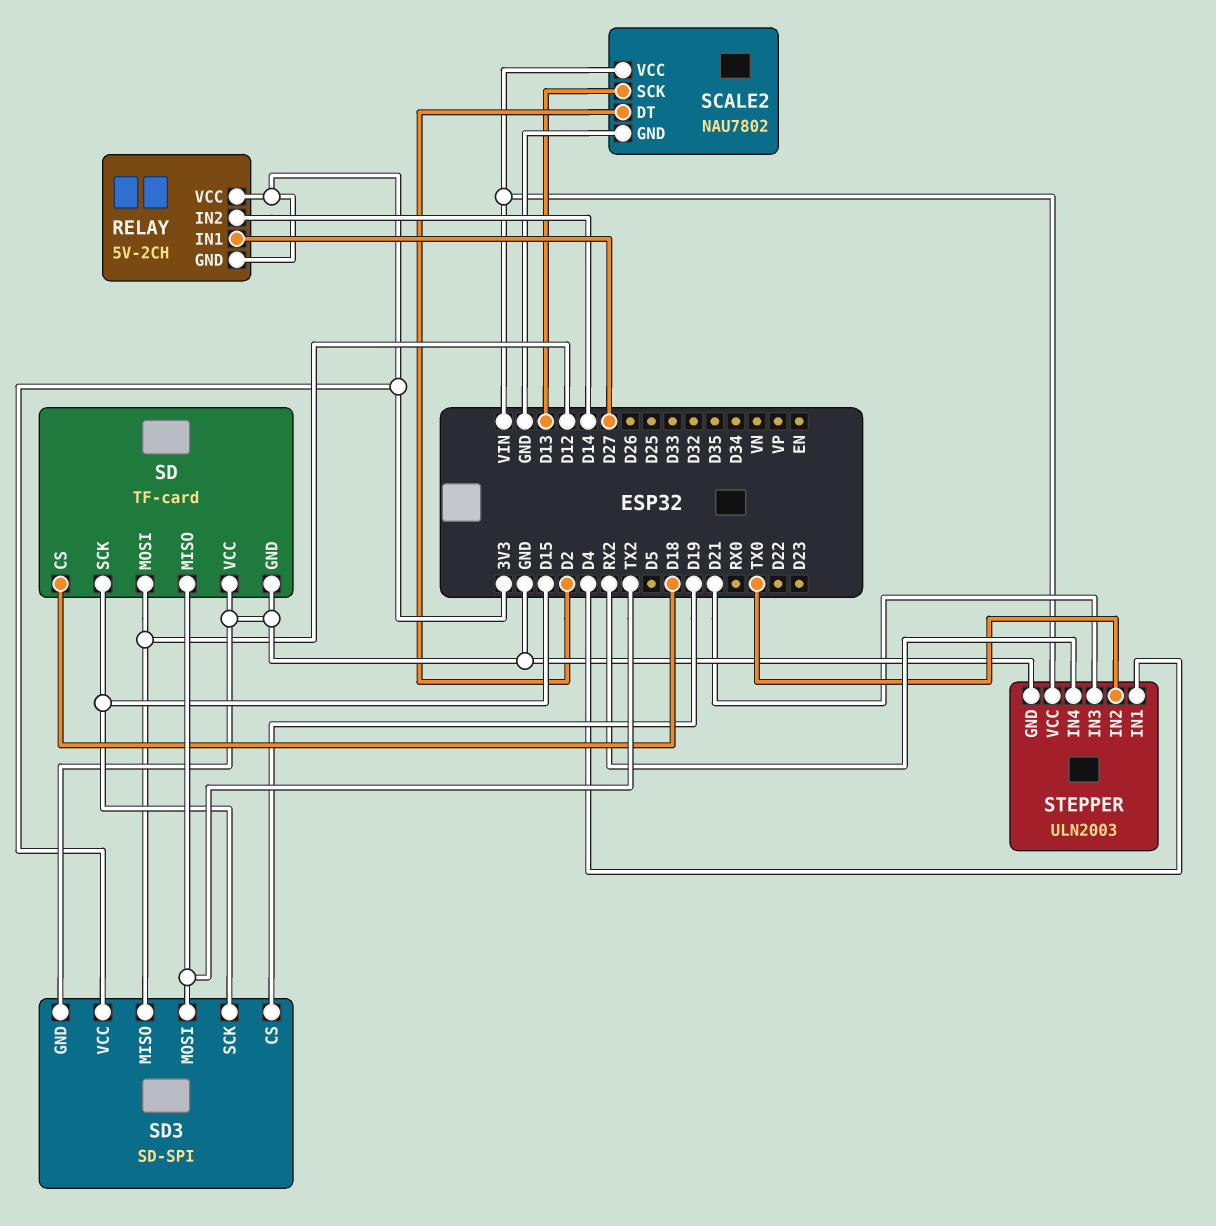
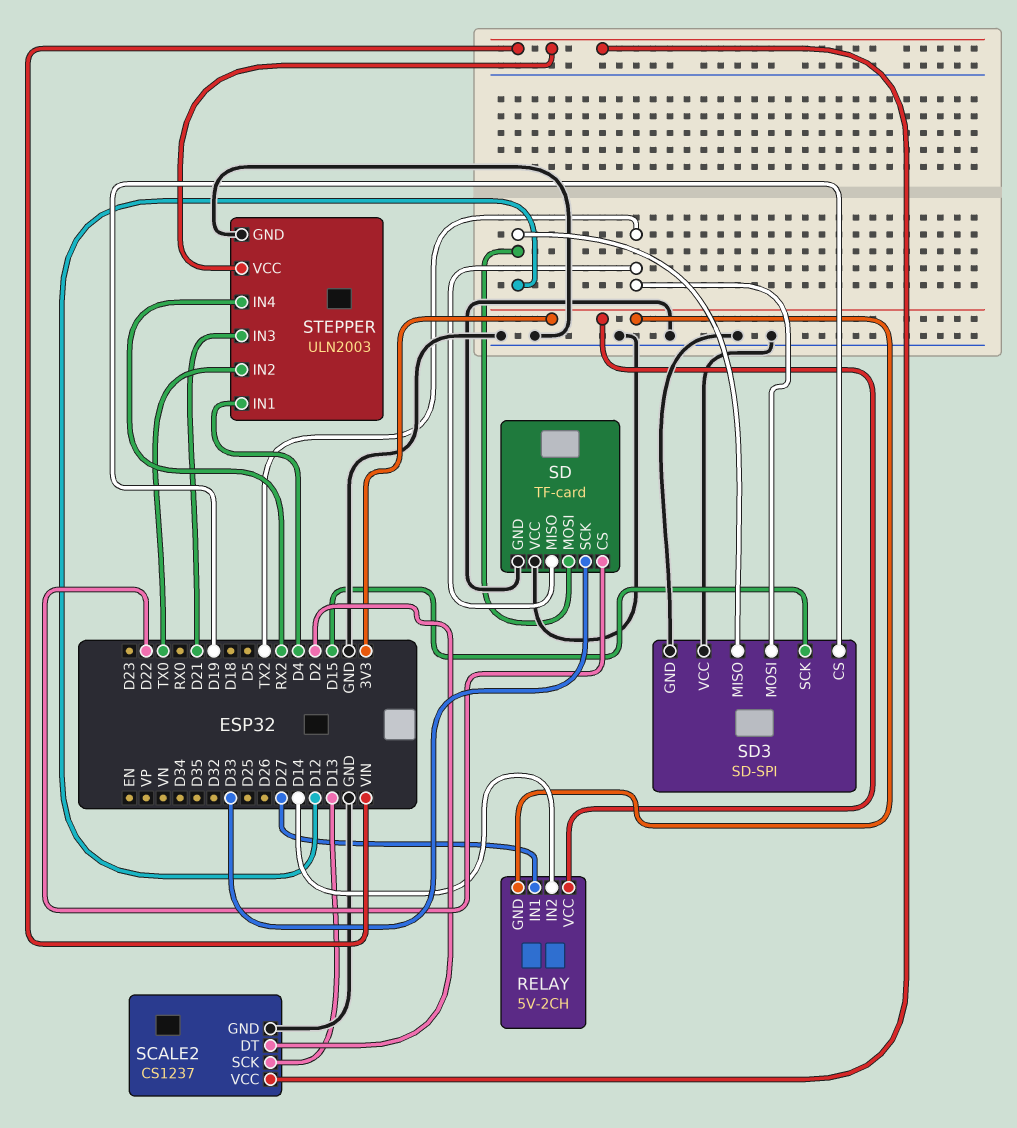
SCALE2: NAU7802 -> CS1237
SD pin CS: D18 -> D22
SD pin SCK: D15 -> D33
SD3 pin VCC: 3V3 -> GND

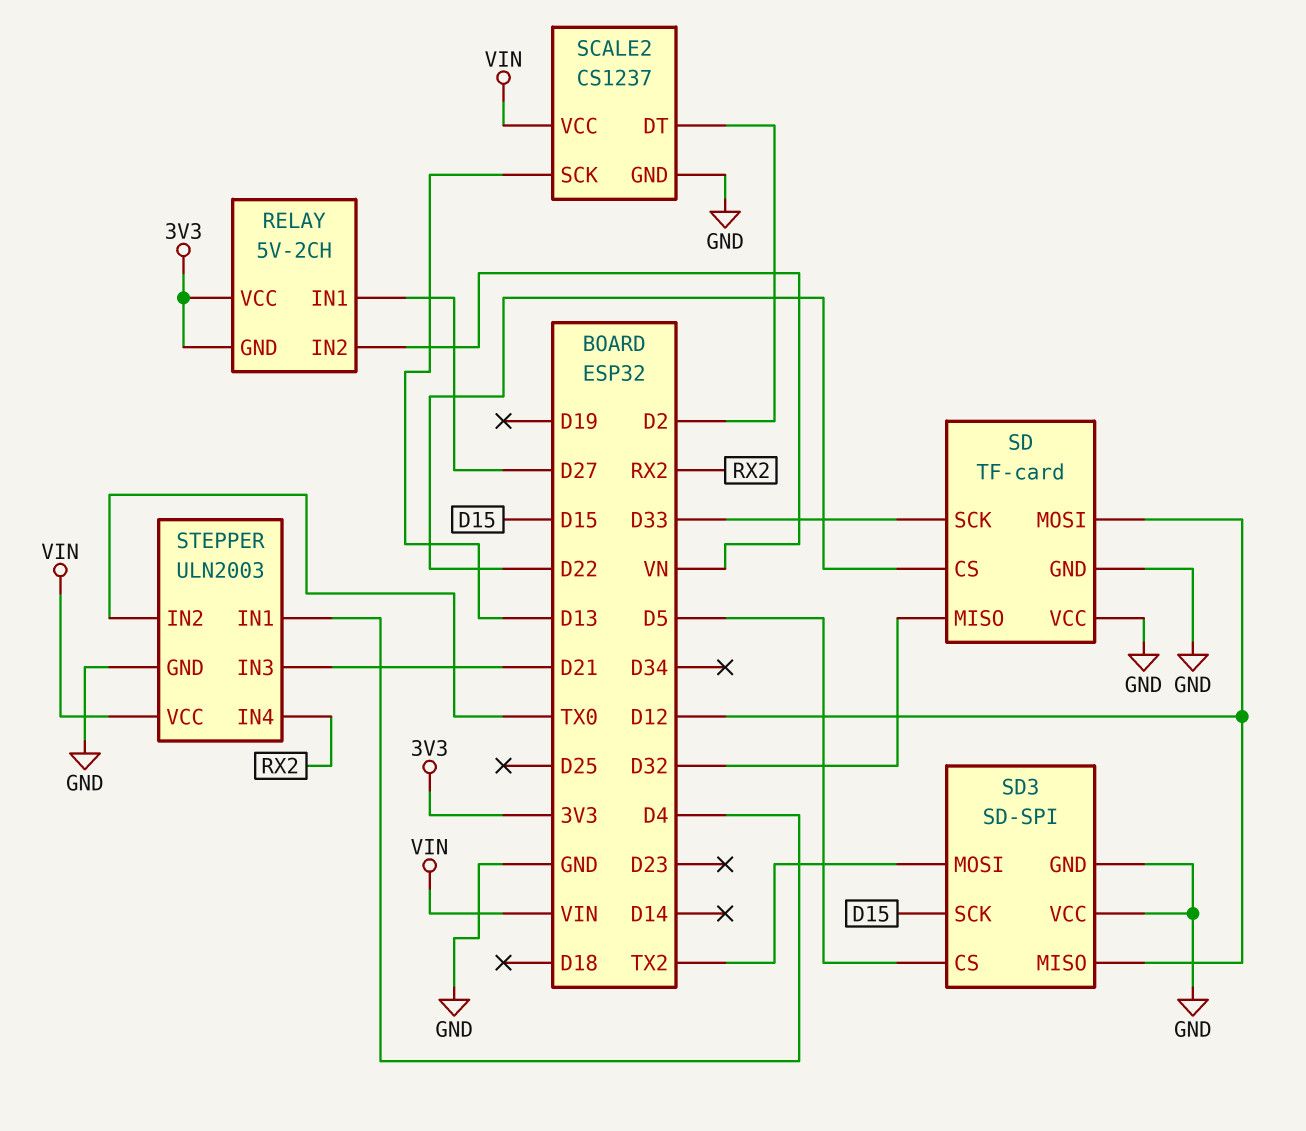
RELAY pin IN2: D14 -> VN
SD pin MISO: TX2 -> D32
SD3 pin CS: D19 -> D5

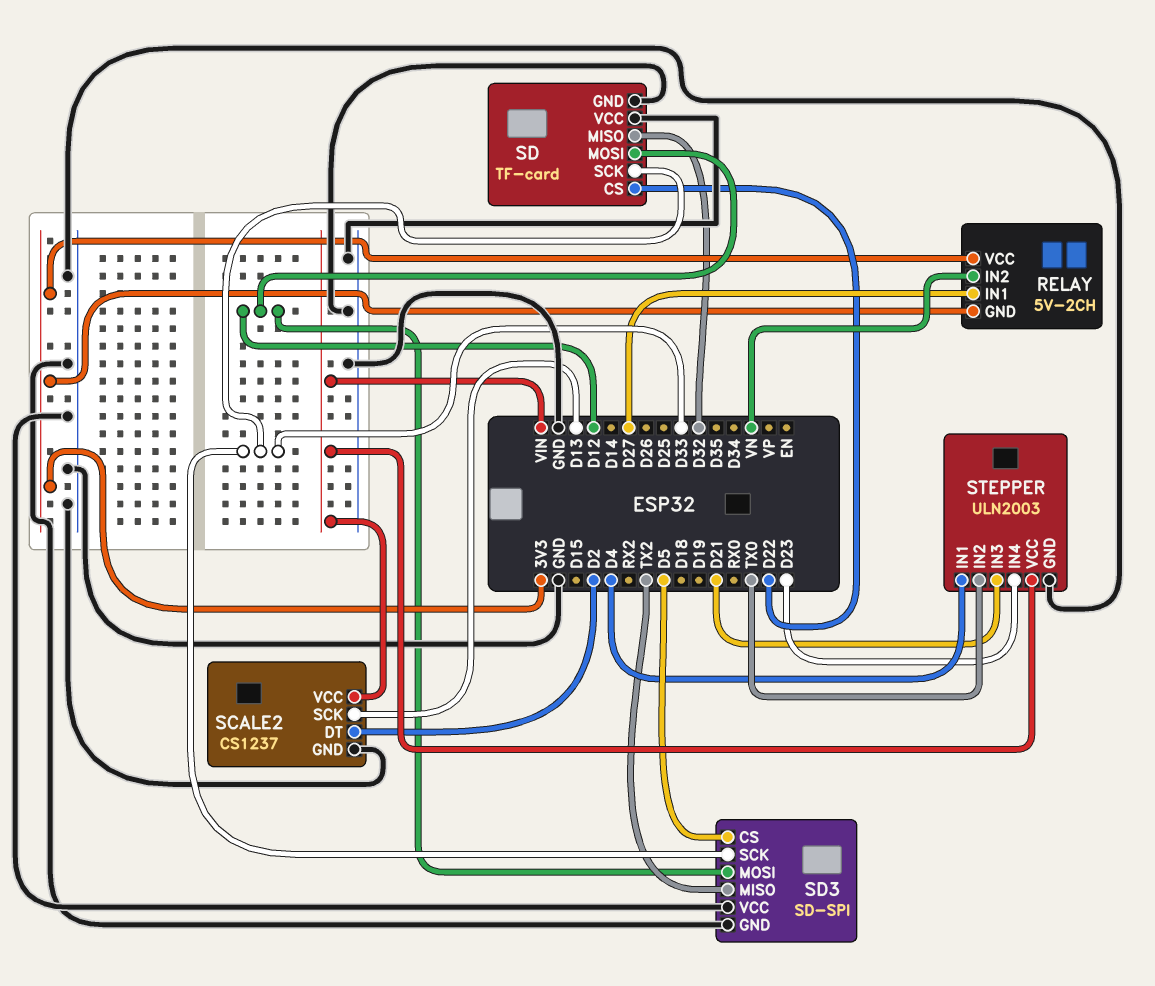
SD3 pin MISO: D12 -> TX2
SD3 pin MOSI: TX2 -> D12
SD3 pin SCK: D15 -> D33
STEPPER pin IN4: RX2 -> D23

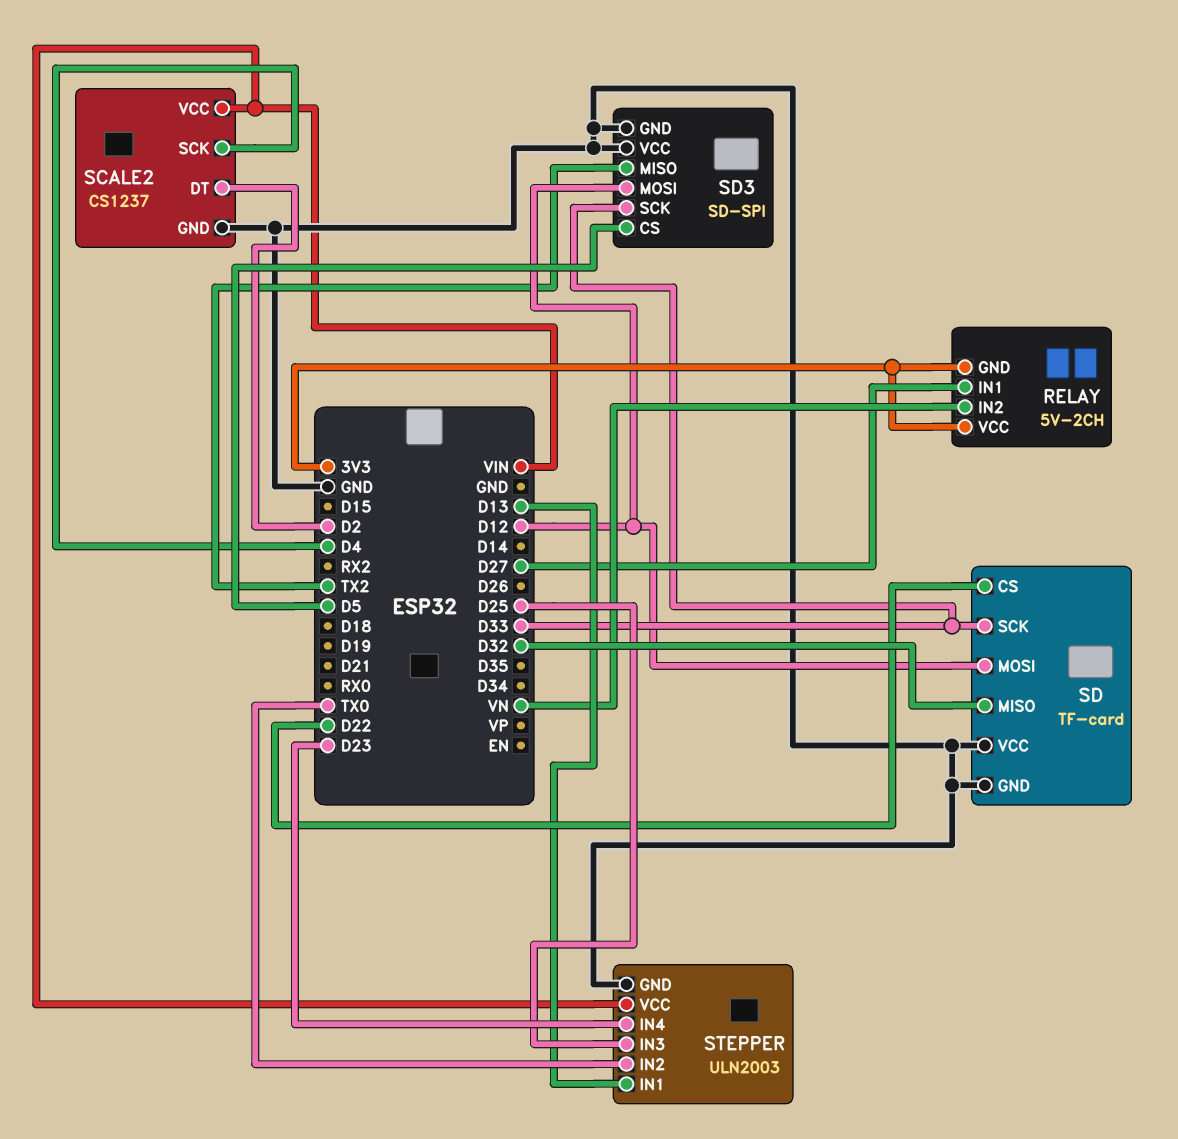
SCALE2 pin SCK: D13 -> D4
STEPPER pin IN1: D4 -> D13
STEPPER pin IN3: D21 -> D25

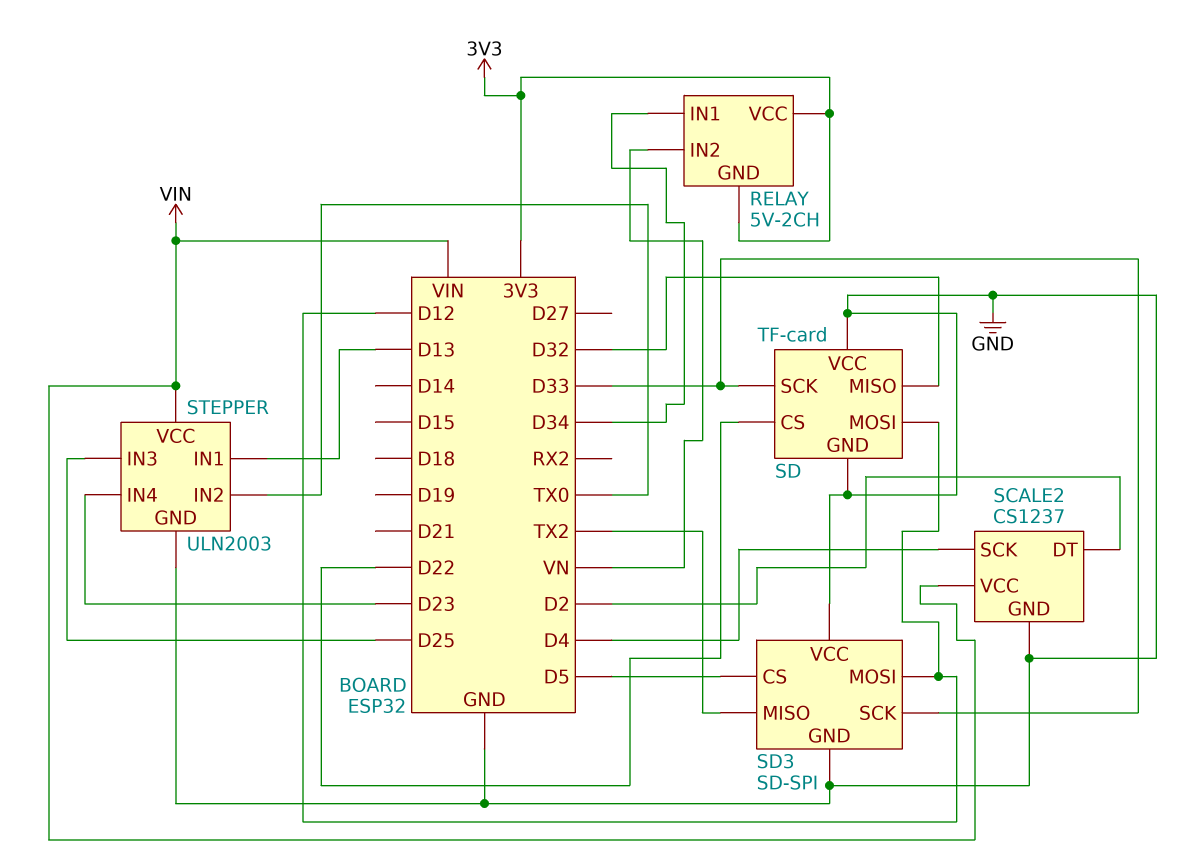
RELAY pin IN1: D27 -> D34

